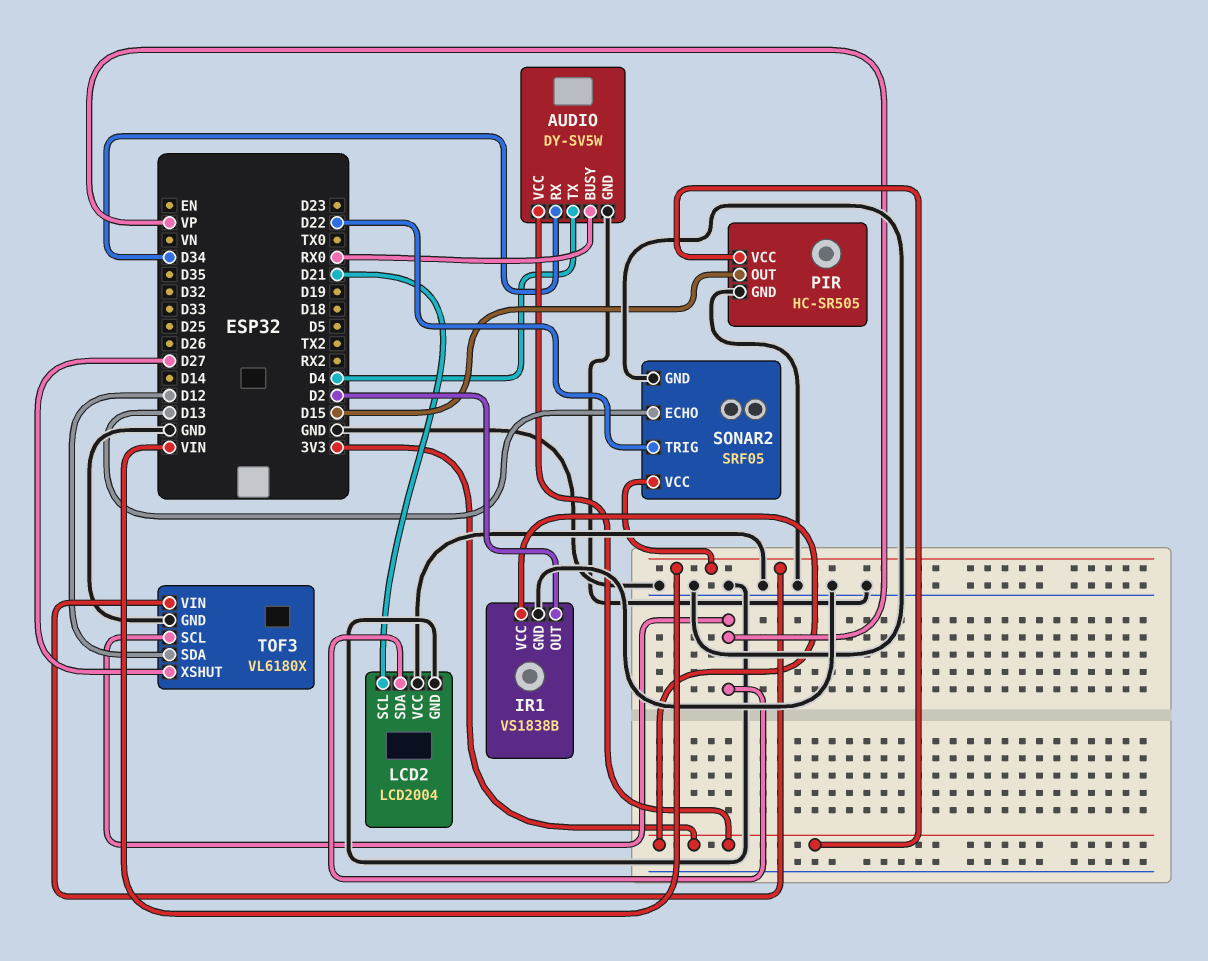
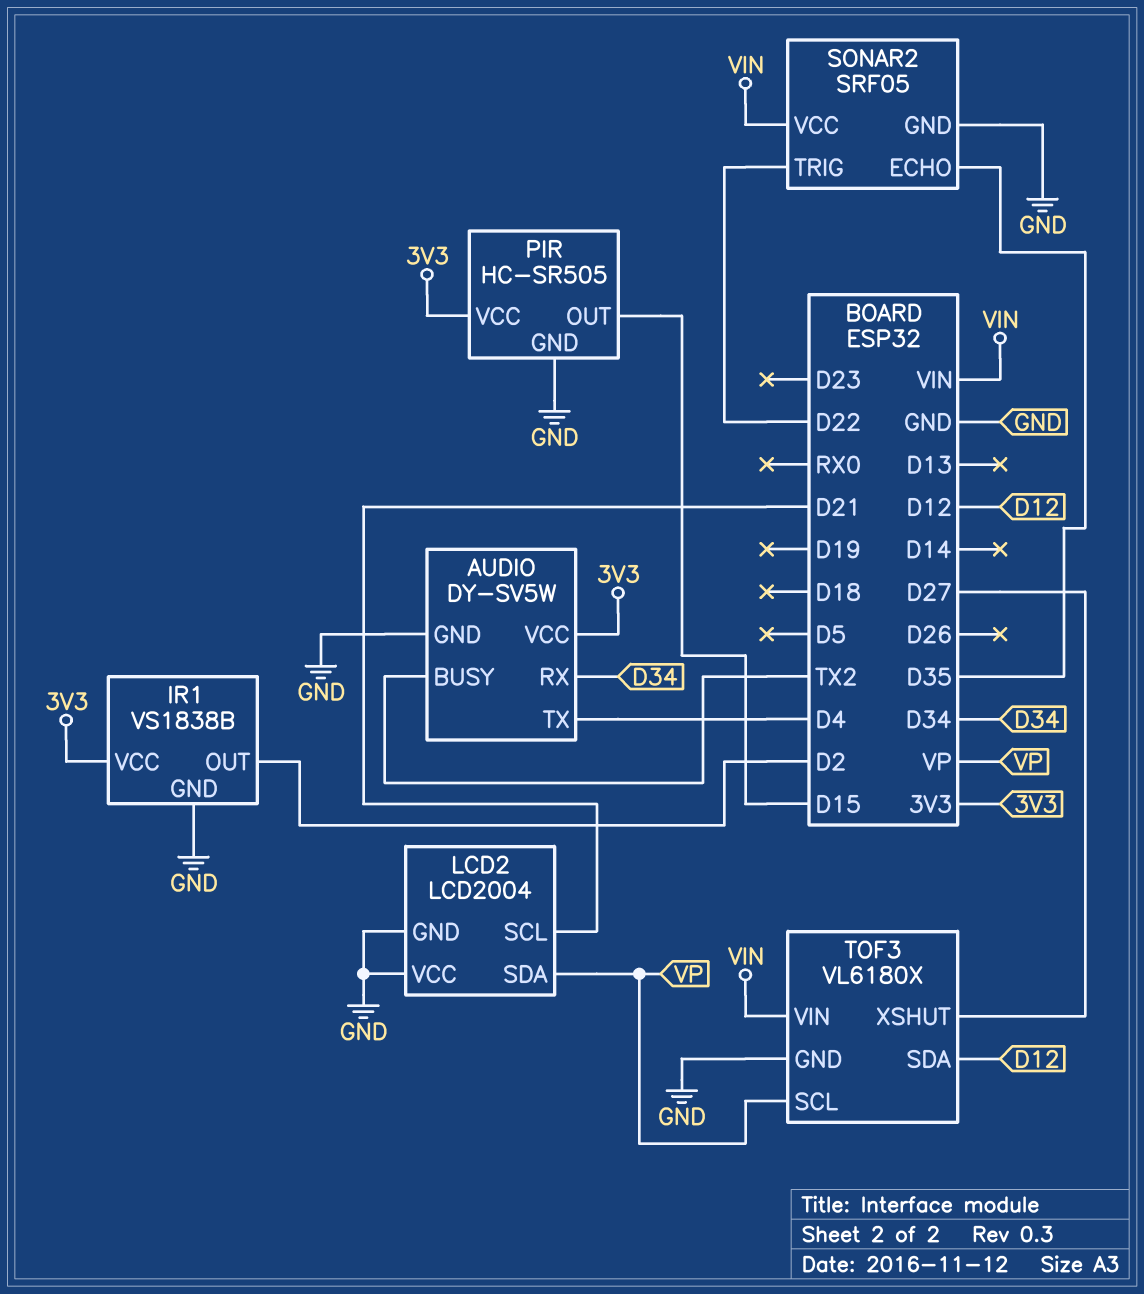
AUDIO pin BUSY: RX0 -> TX2
SONAR2 pin ECHO: D13 -> D35

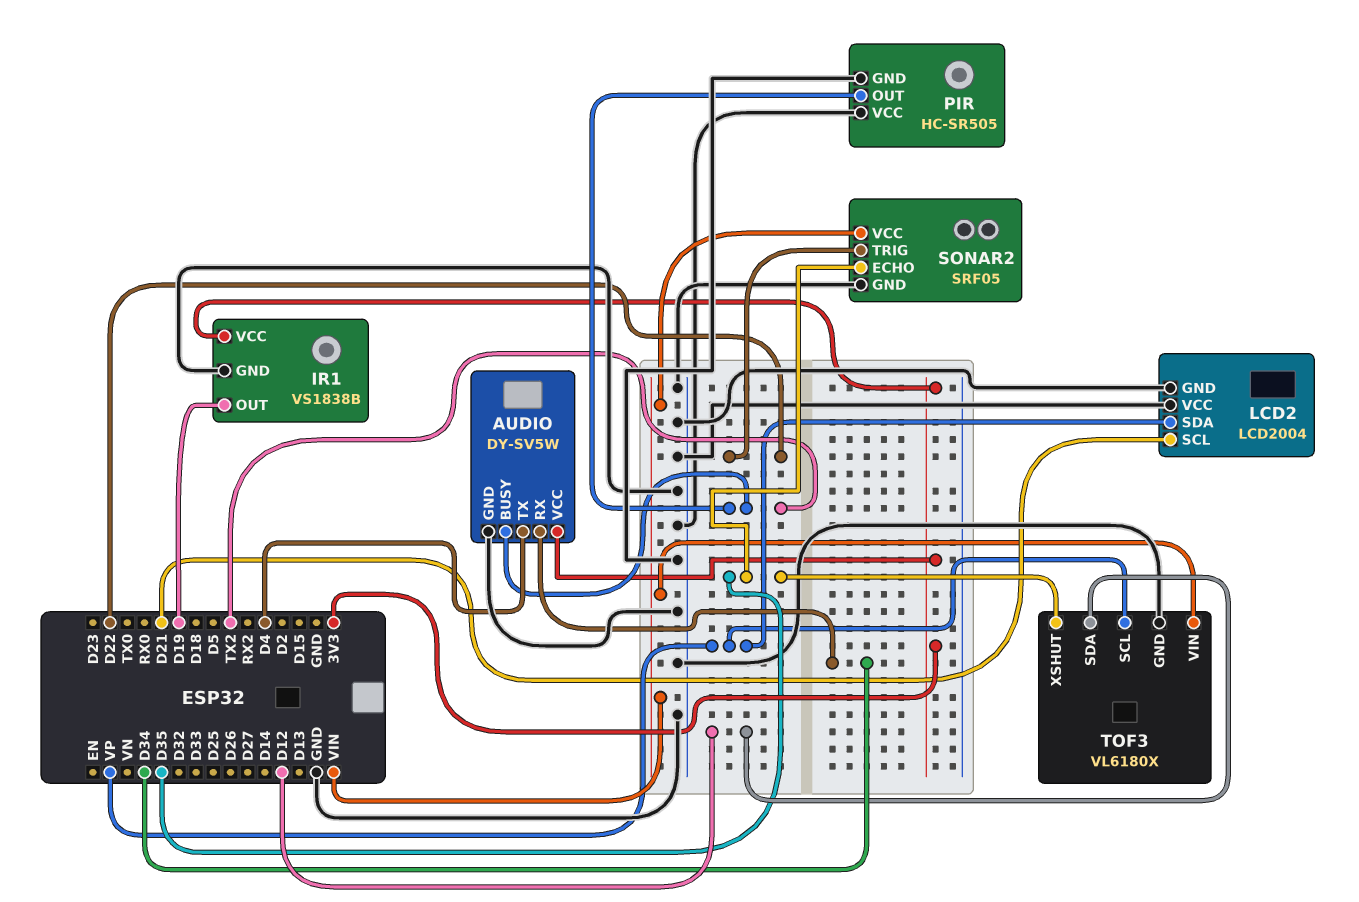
IR1 pin OUT: D2 -> D19
PIR pin OUT: D15 -> TX2
PIR pin VCC: 3V3 -> GND
TOF3 pin XSHUT: D27 -> D35

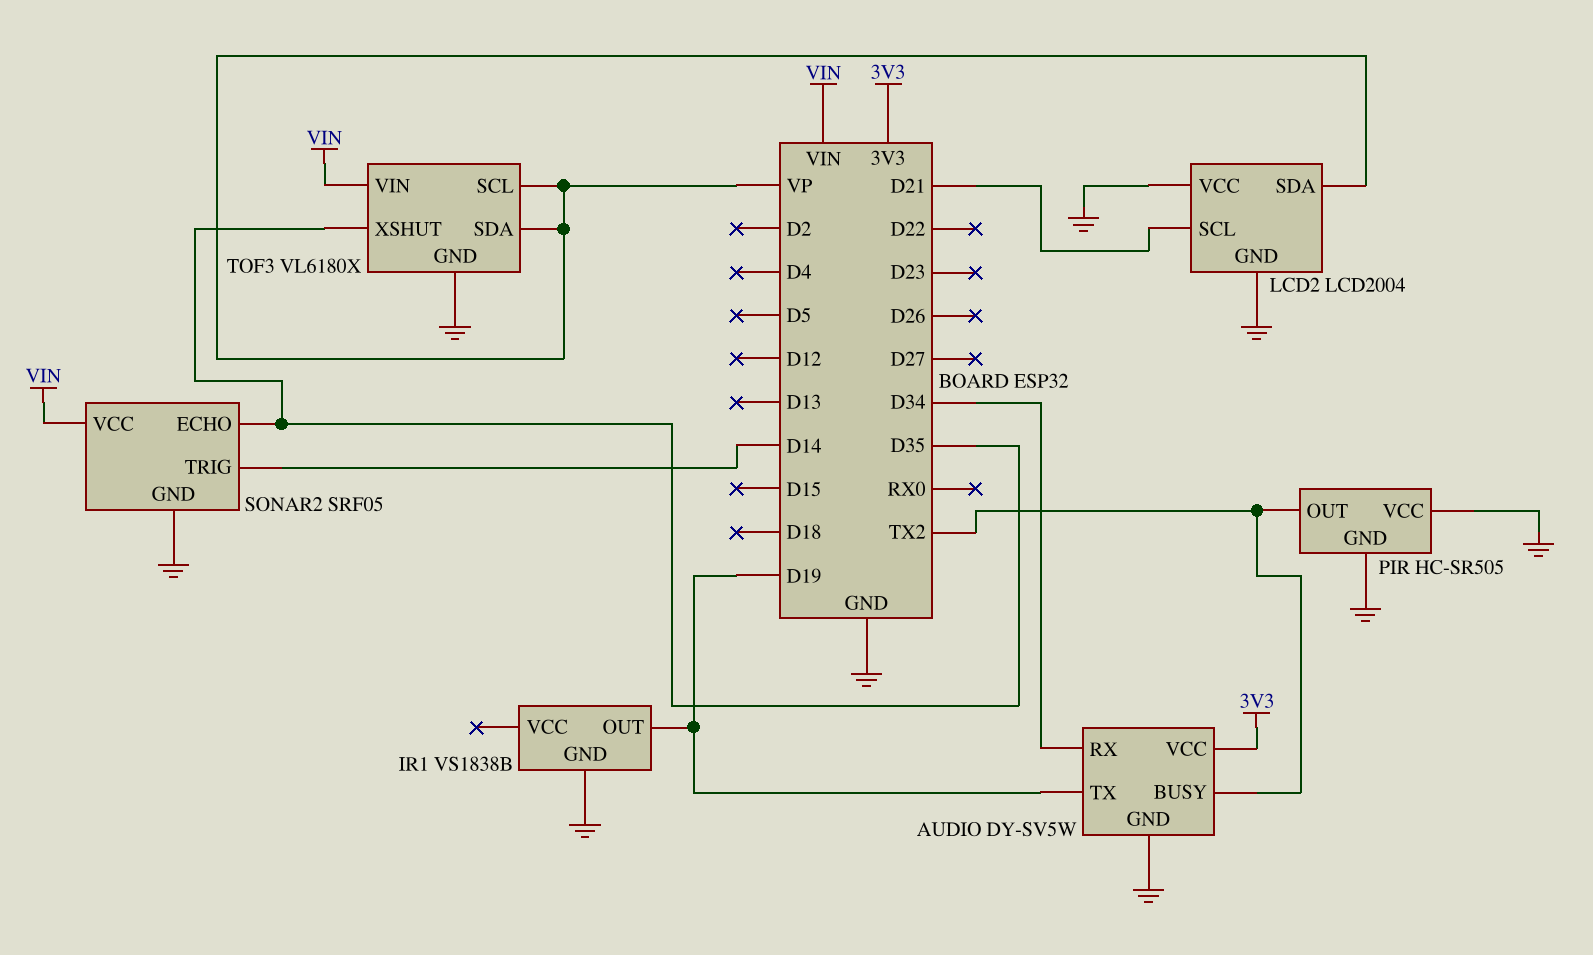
AUDIO pin TX: D4 -> D19
IR1 pin VCC: 3V3 -> none
SONAR2 pin TRIG: D22 -> D14
TOF3 pin SDA: D12 -> VP

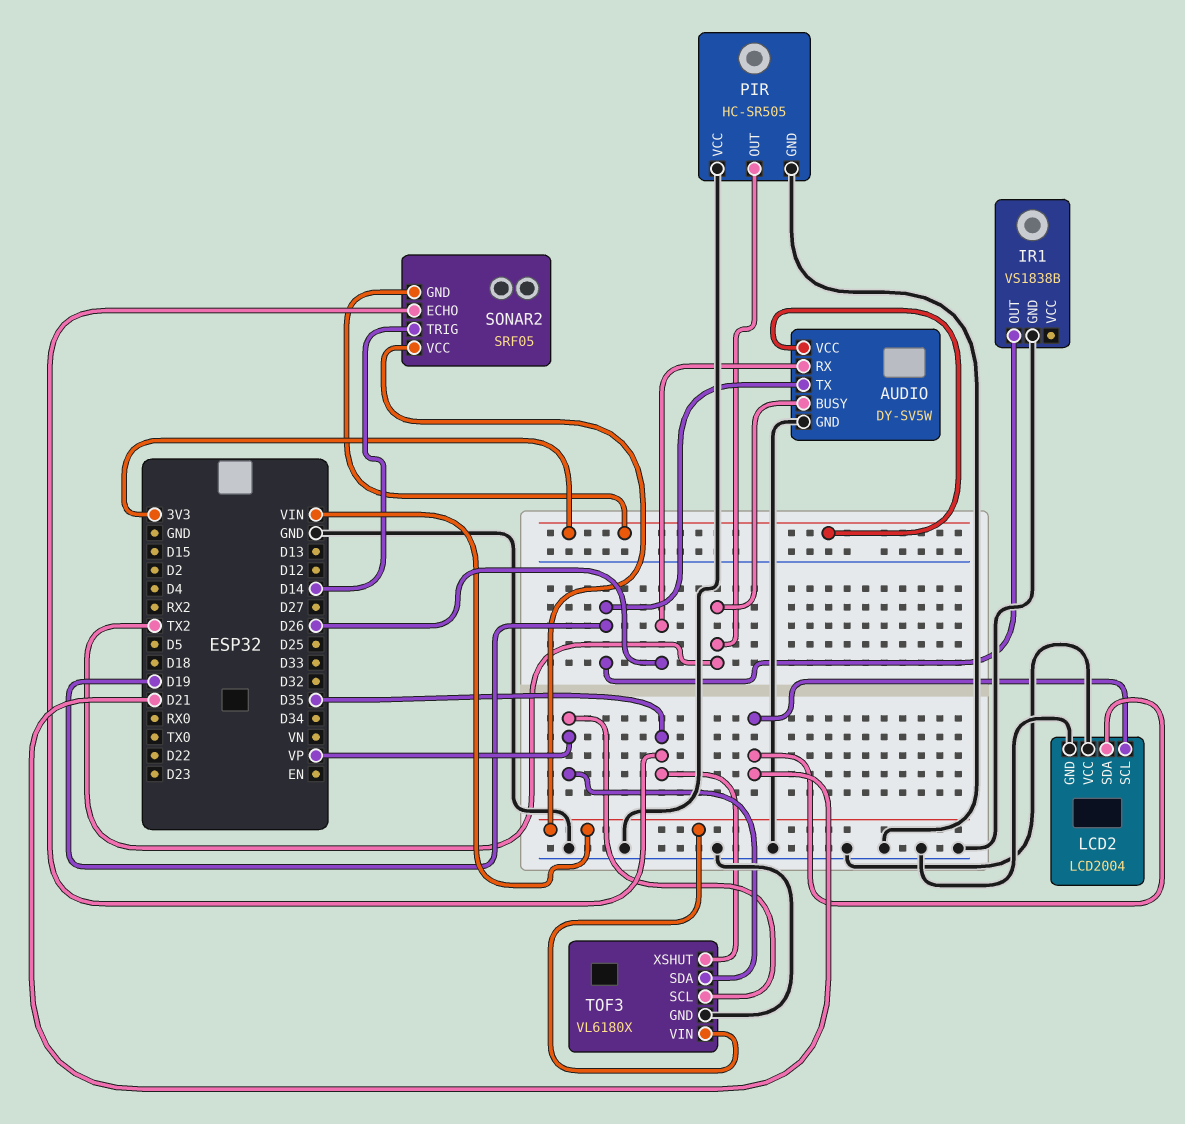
AUDIO pin RX: D34 -> D26
LCD2 pin SDA: VP -> D21
SONAR2 pin GND: GND -> 3V3

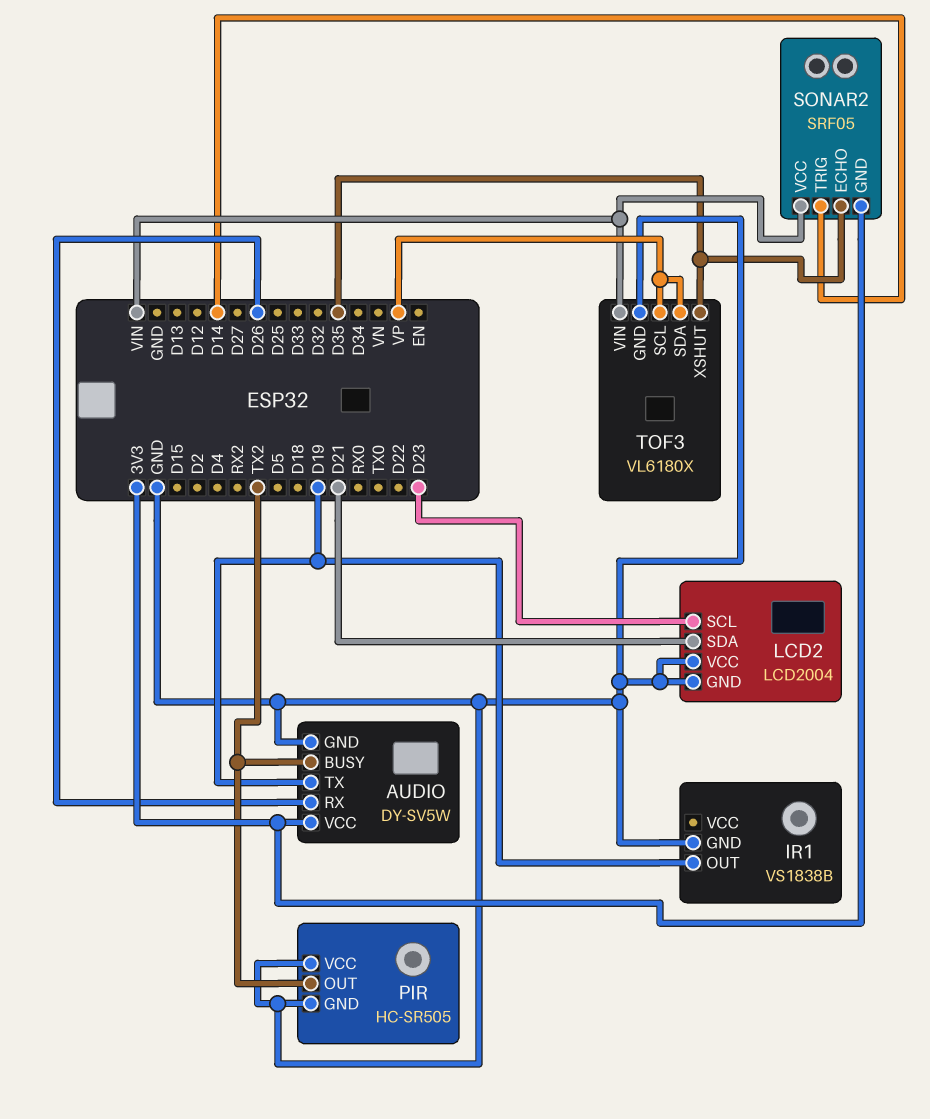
LCD2 pin SCL: D21 -> D23

